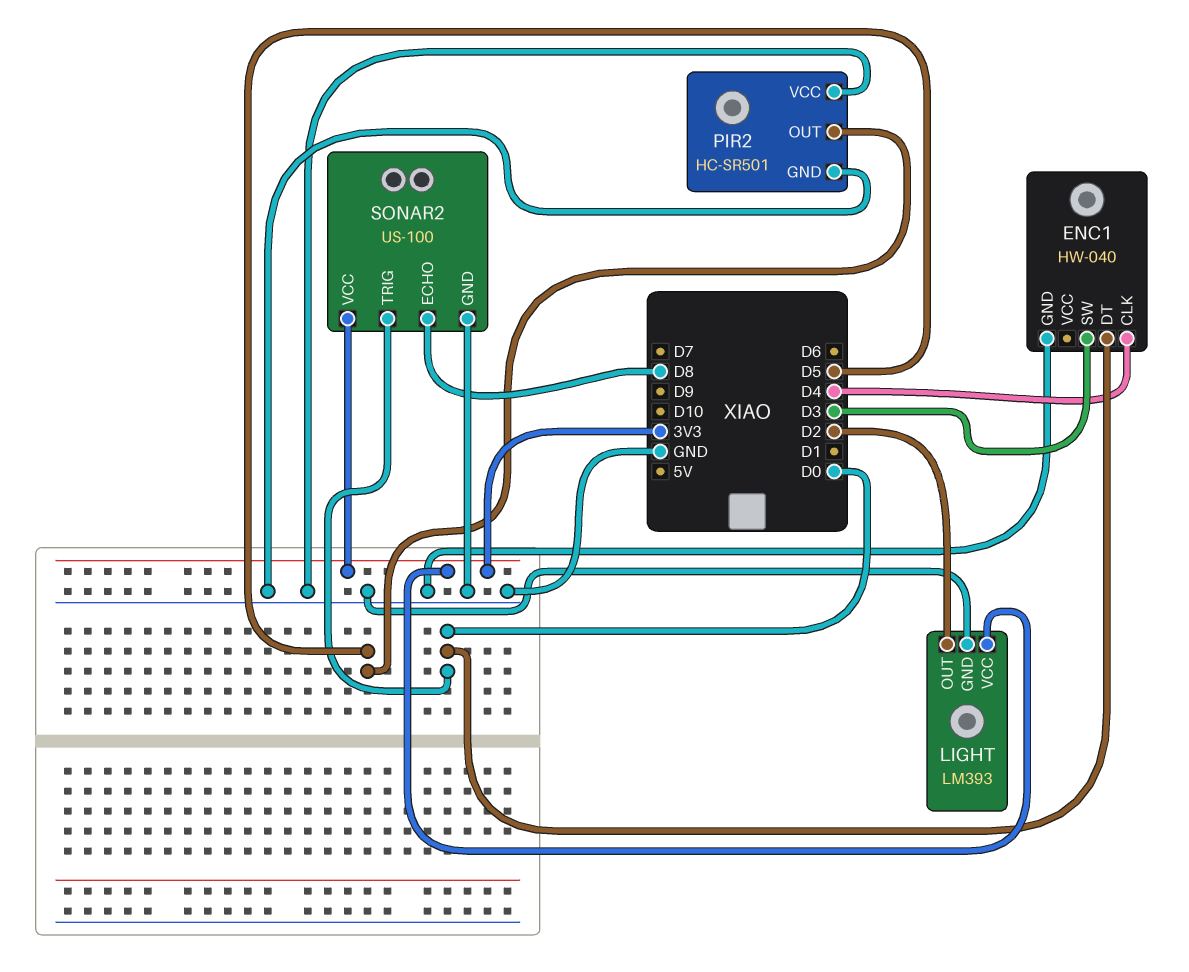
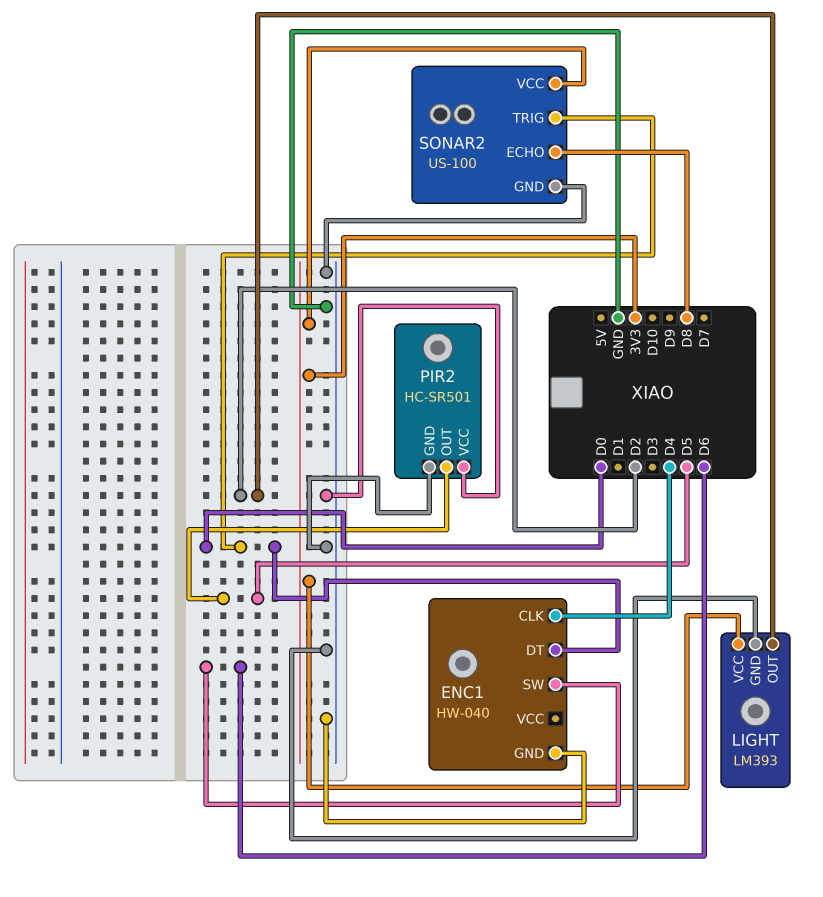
ENC1 pin SW: D3 -> D6

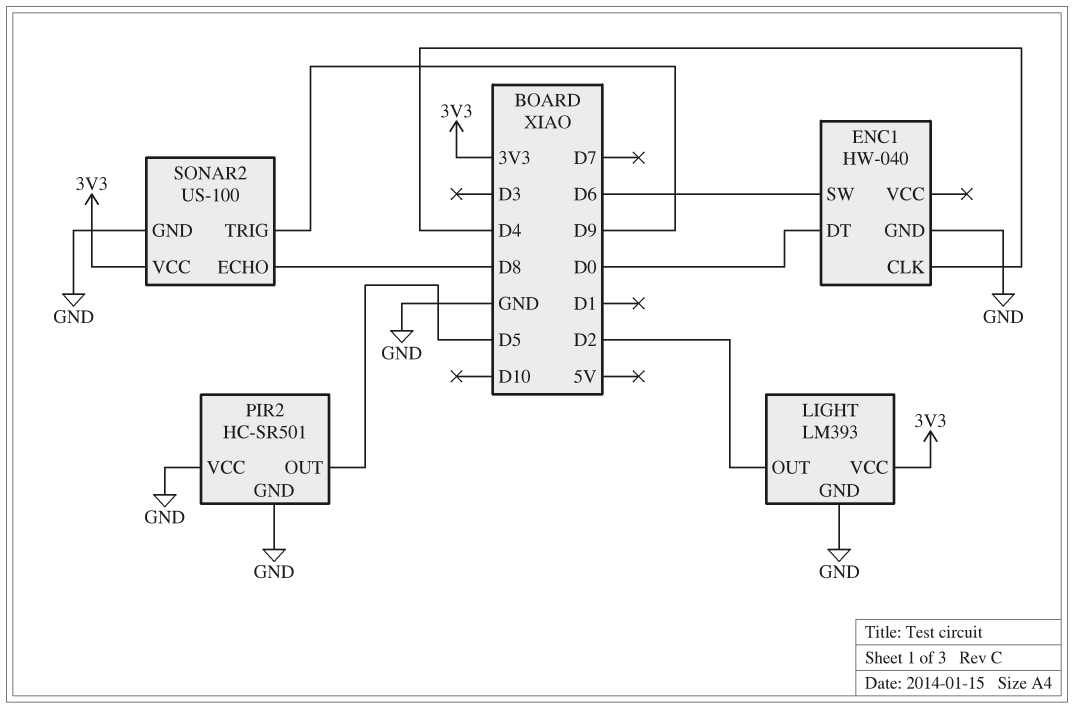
SONAR2 pin TRIG: D0 -> D9

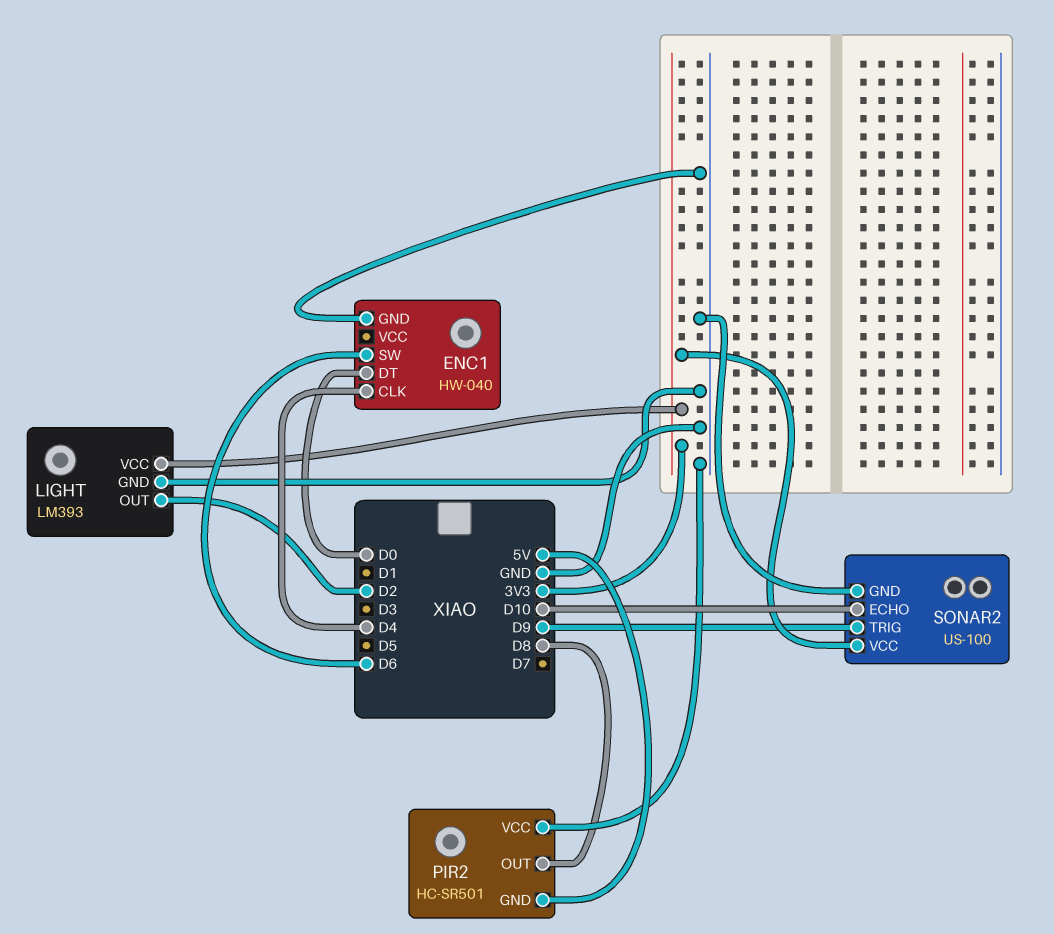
PIR2 pin GND: GND -> 5V
PIR2 pin OUT: D5 -> D8
SONAR2 pin ECHO: D8 -> D10

